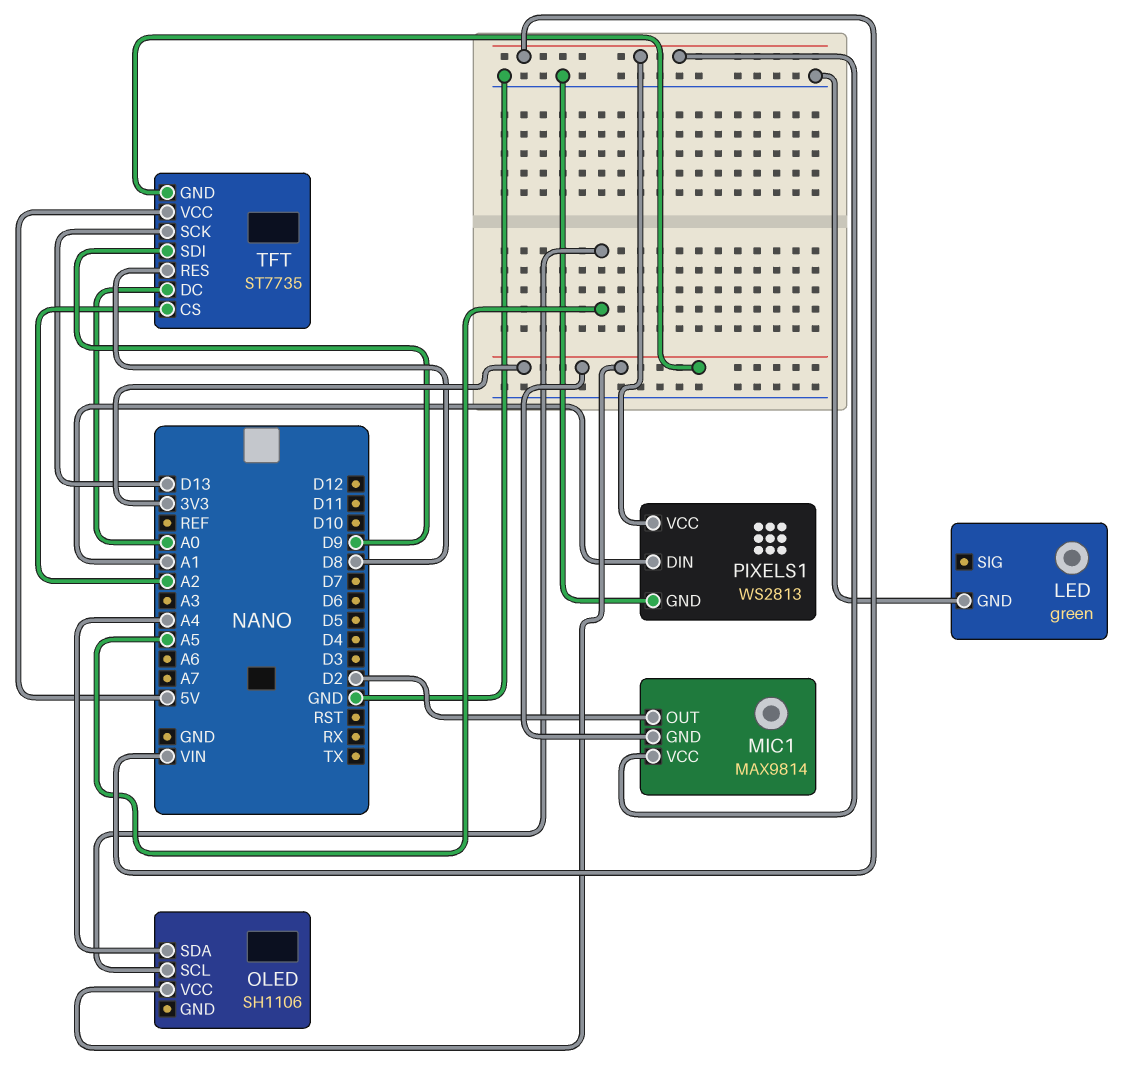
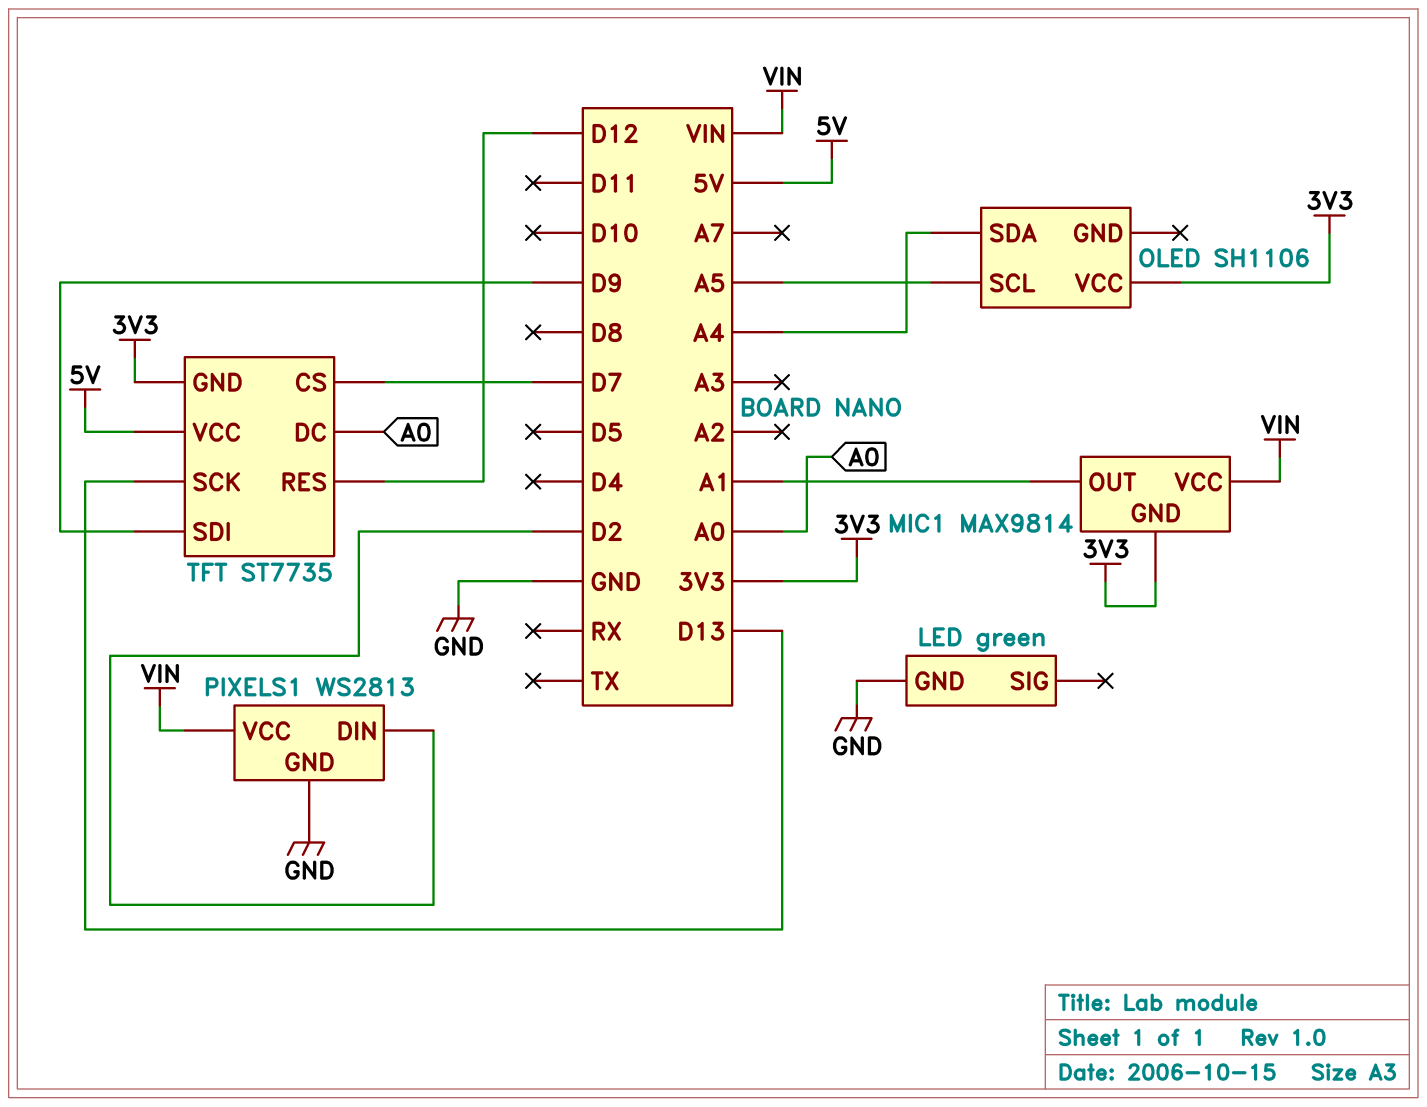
MIC1 pin OUT: D2 -> A1
PIXELS1 pin DIN: A1 -> D2
TFT pin CS: A2 -> D7
TFT pin RES: D8 -> D12

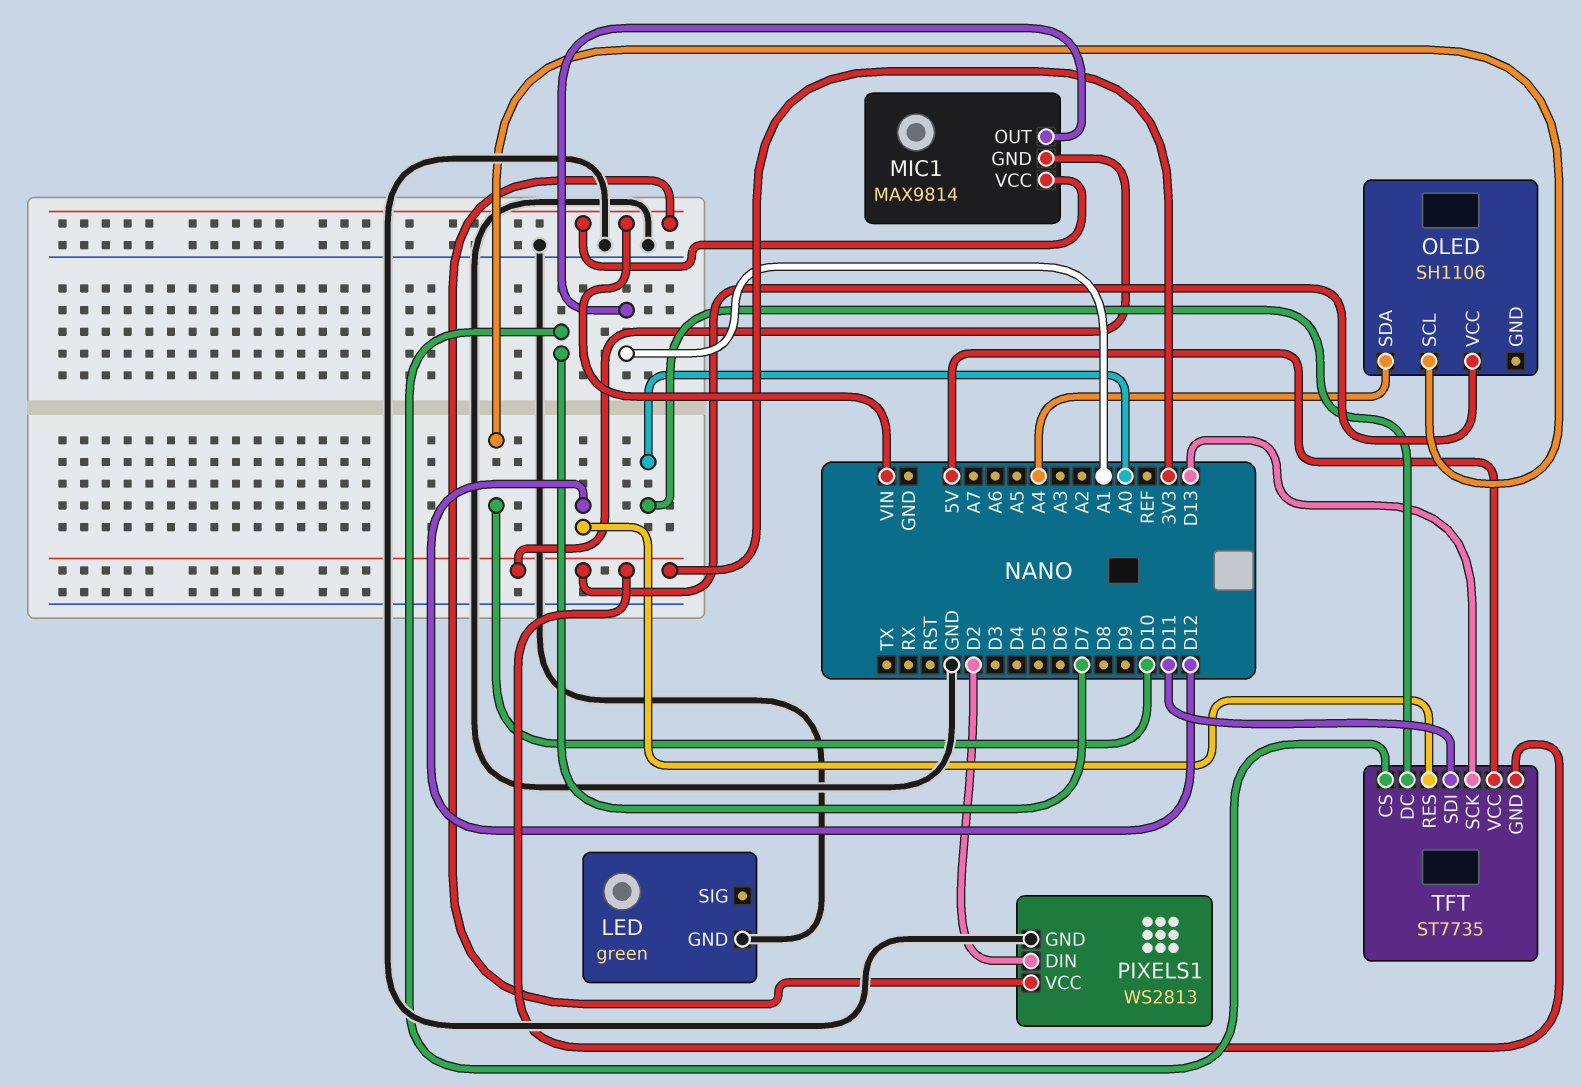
OLED pin SCL: A5 -> D10
TFT pin SDI: D9 -> D11

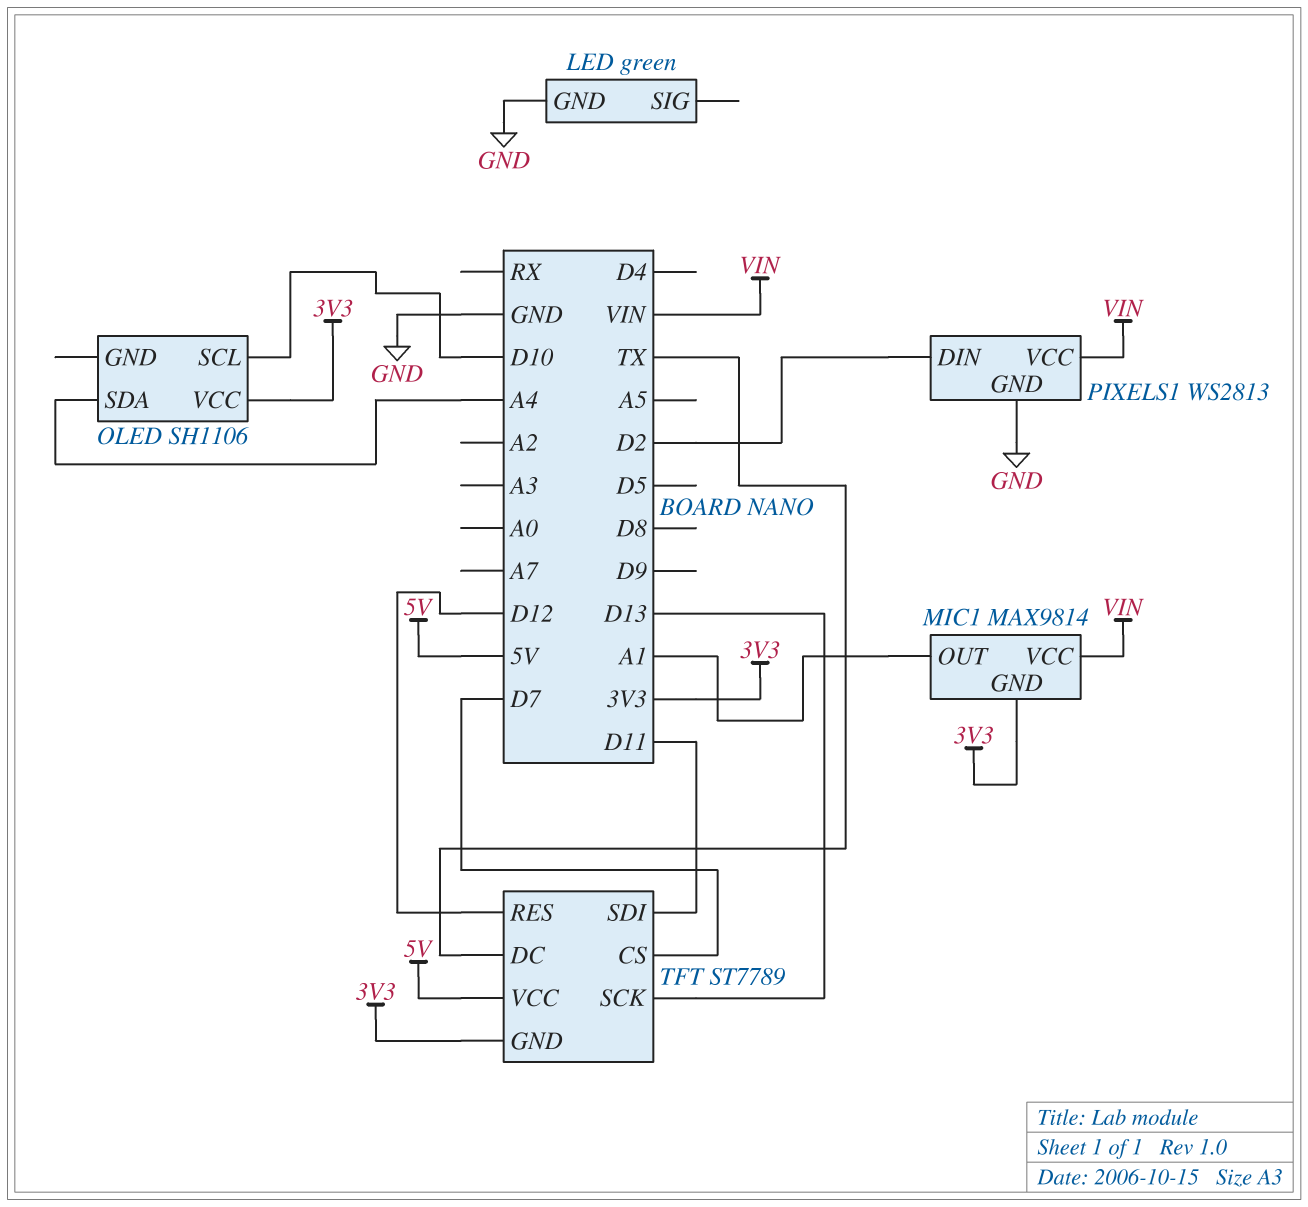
TFT: ST7735 -> ST7789
TFT pin DC: A0 -> TX

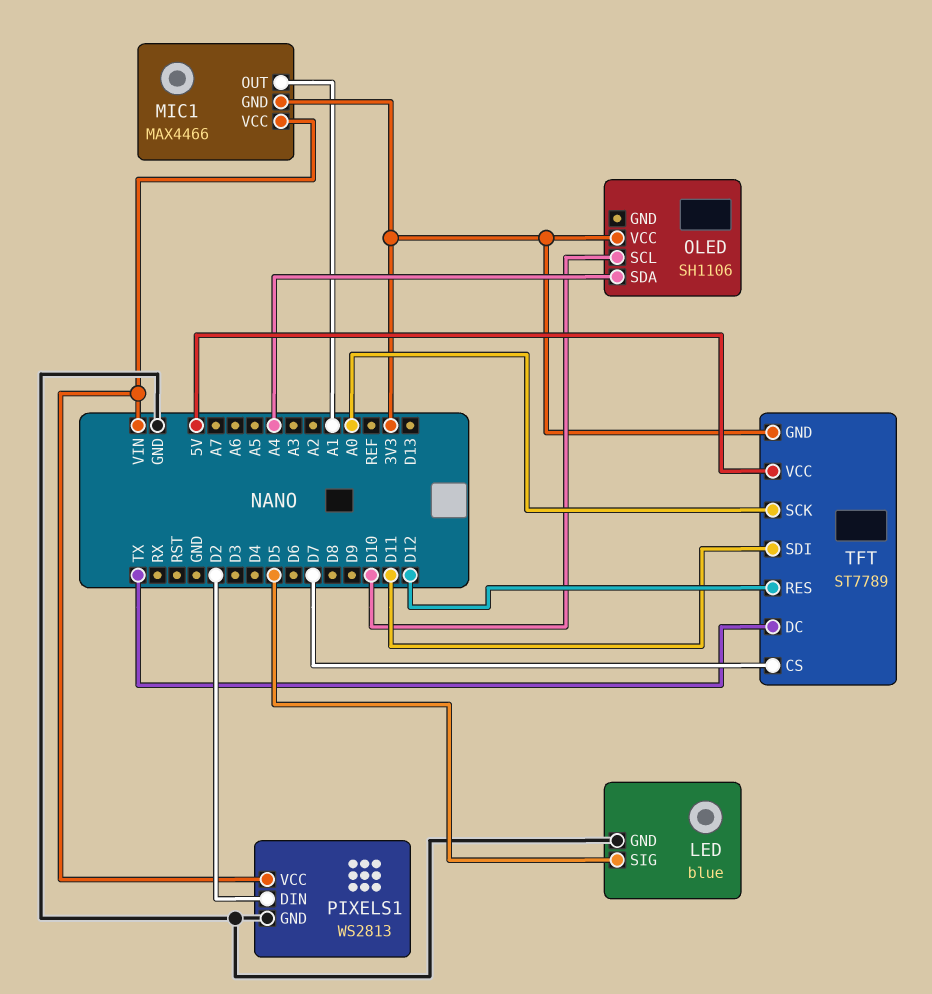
LED: green -> blue
LED pin SIG: none -> D5
MIC1: MAX9814 -> MAX4466
TFT pin SCK: D13 -> A0

